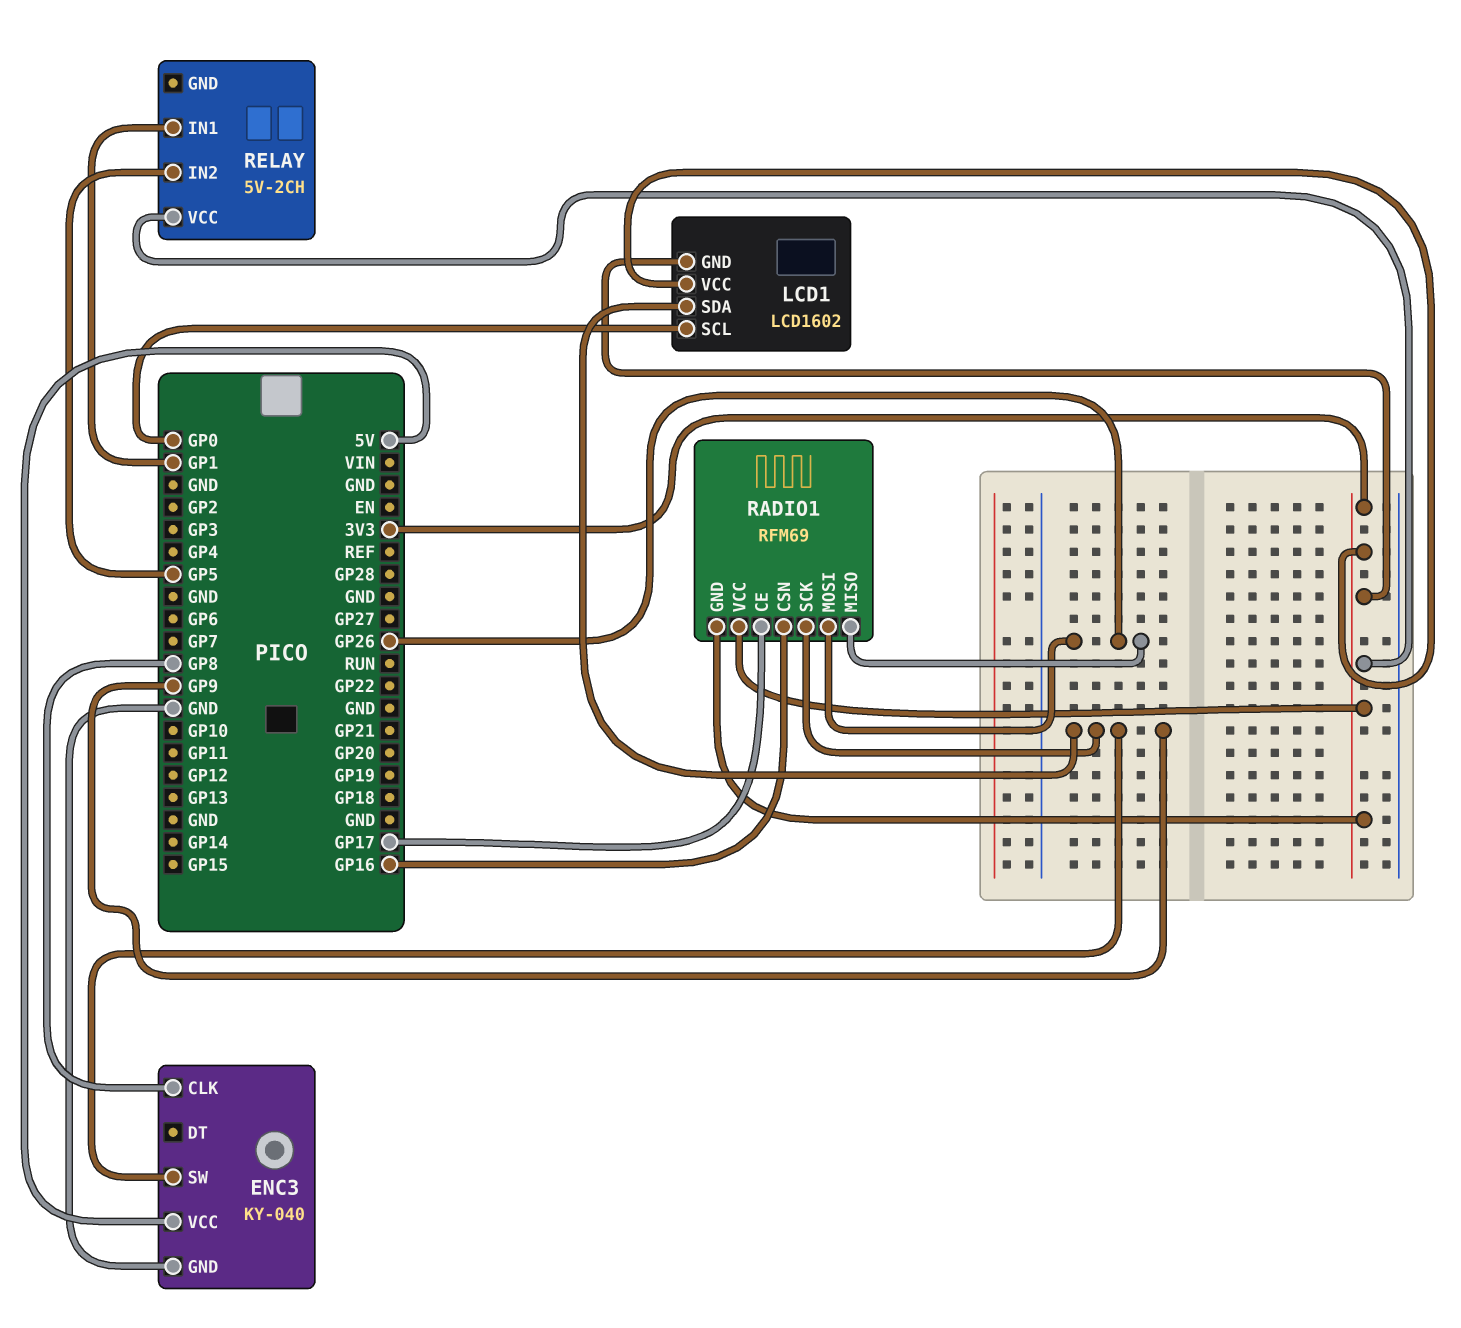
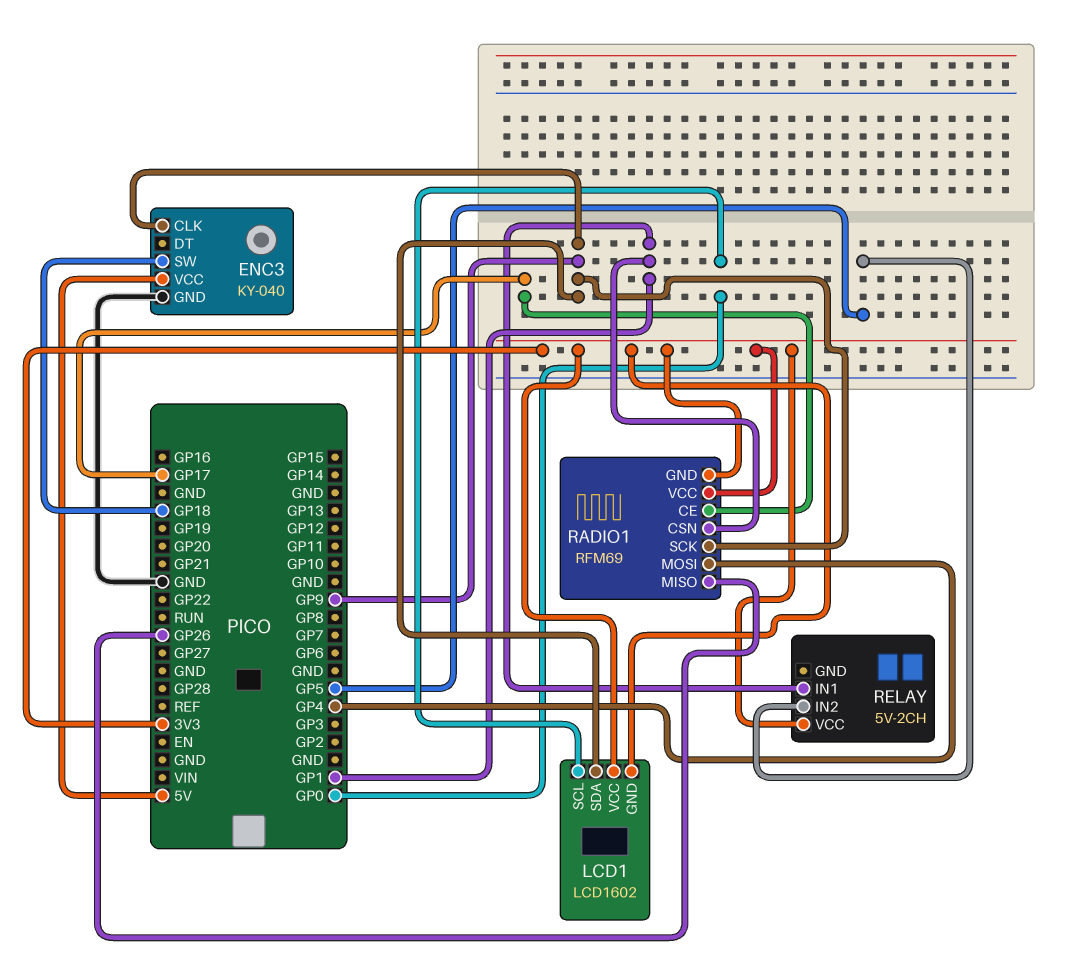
ENC3 pin CLK: GP8 -> GP9
ENC3 pin SW: GP9 -> GP18
RADIO1 pin CSN: GP16 -> GP1
RADIO1 pin MOSI: GP26 -> GP4

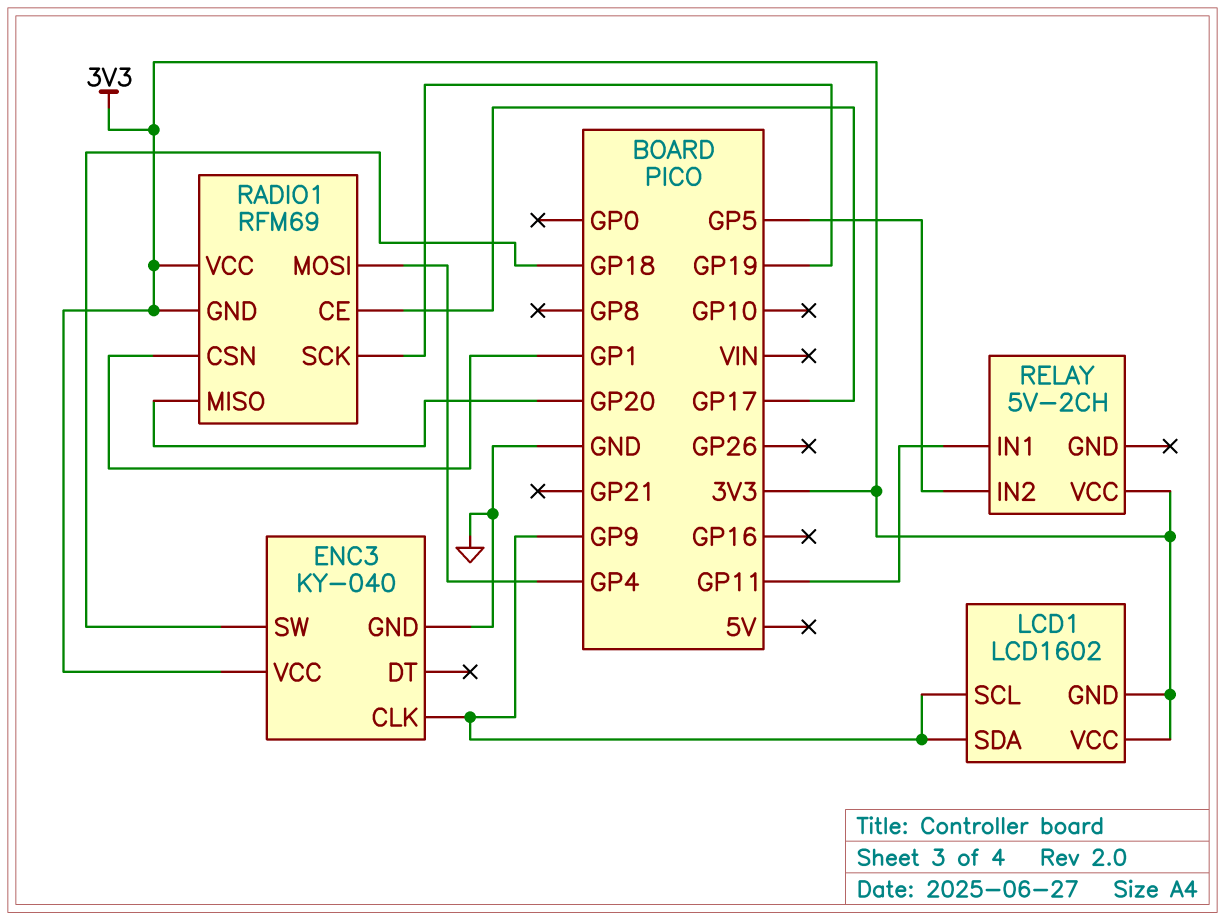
ENC3 pin VCC: 5V -> 3V3
LCD1 pin SCL: GP0 -> GP9
RADIO1 pin MISO: GP26 -> GP20
RADIO1 pin SCK: GP9 -> GP19
RELAY pin IN1: GP1 -> GP11

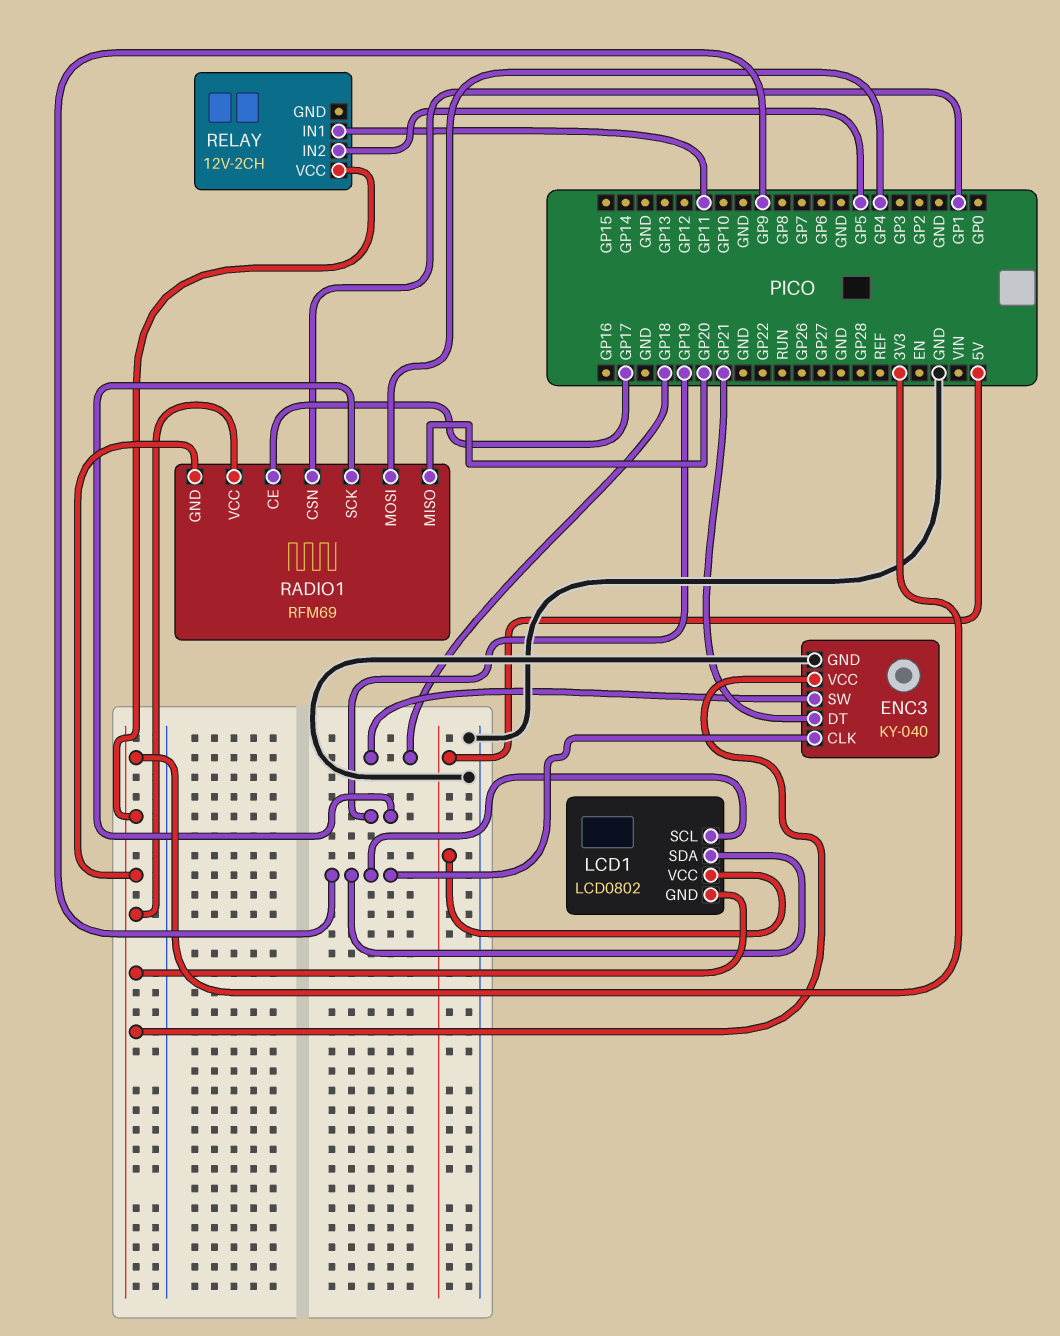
ENC3 pin DT: none -> GP21
LCD1: LCD1602 -> LCD0802
LCD1 pin VCC: 3V3 -> 5V
RELAY: 5V-2CH -> 12V-2CH

